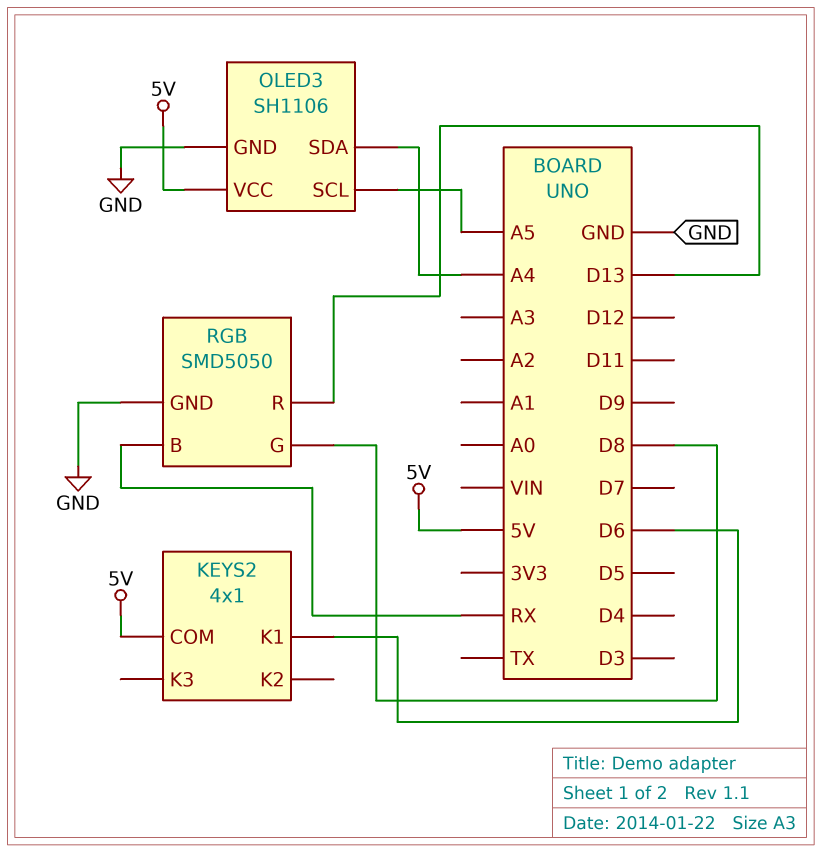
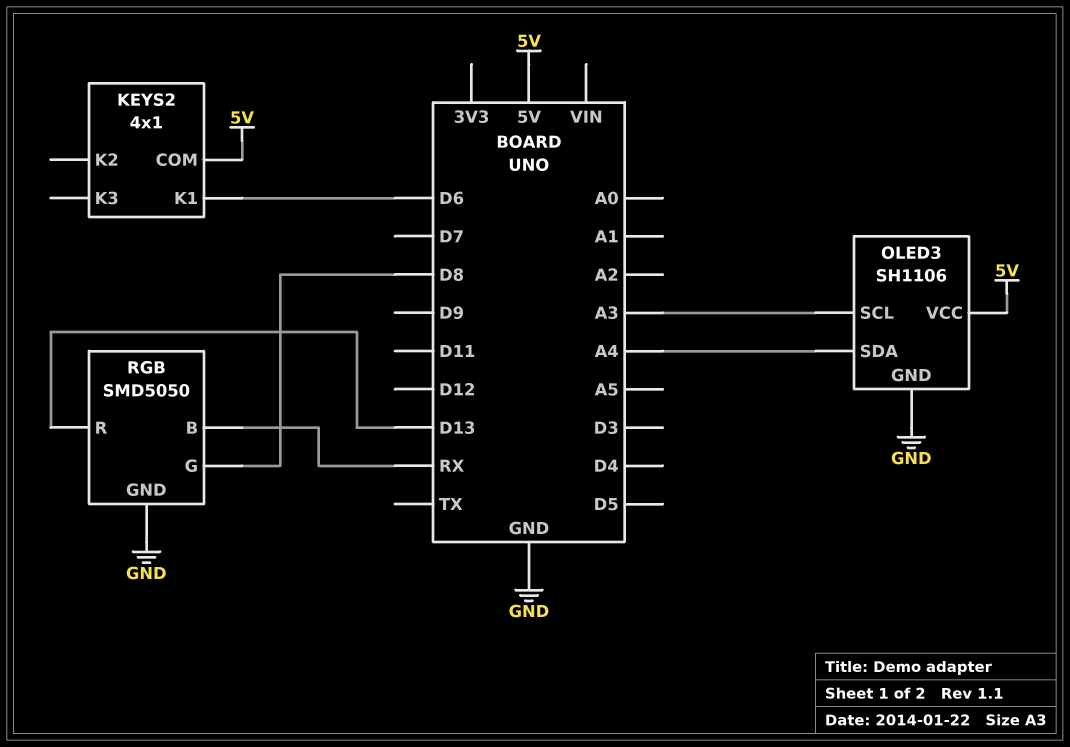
OLED3 pin SCL: A5 -> A3

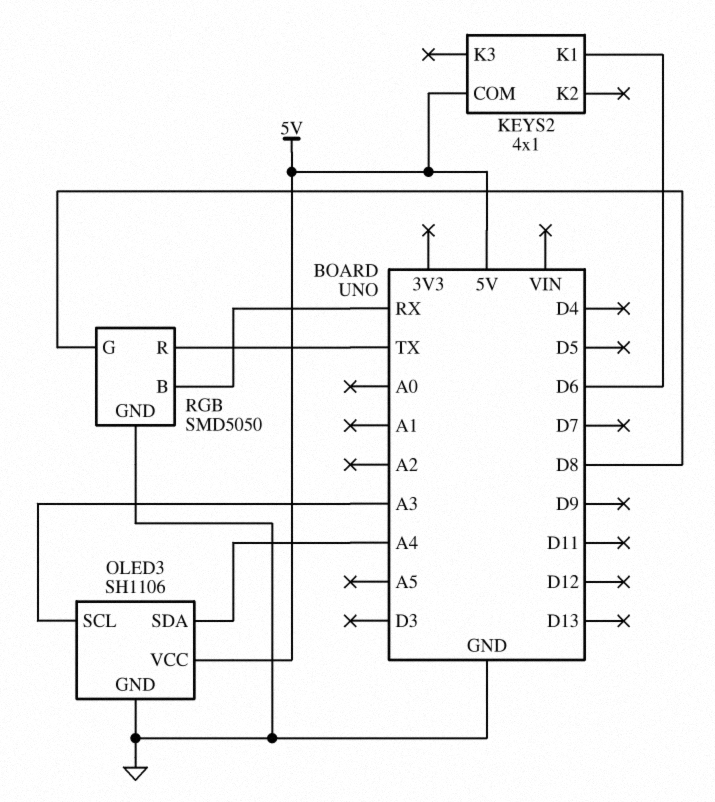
RGB pin R: D13 -> TX

